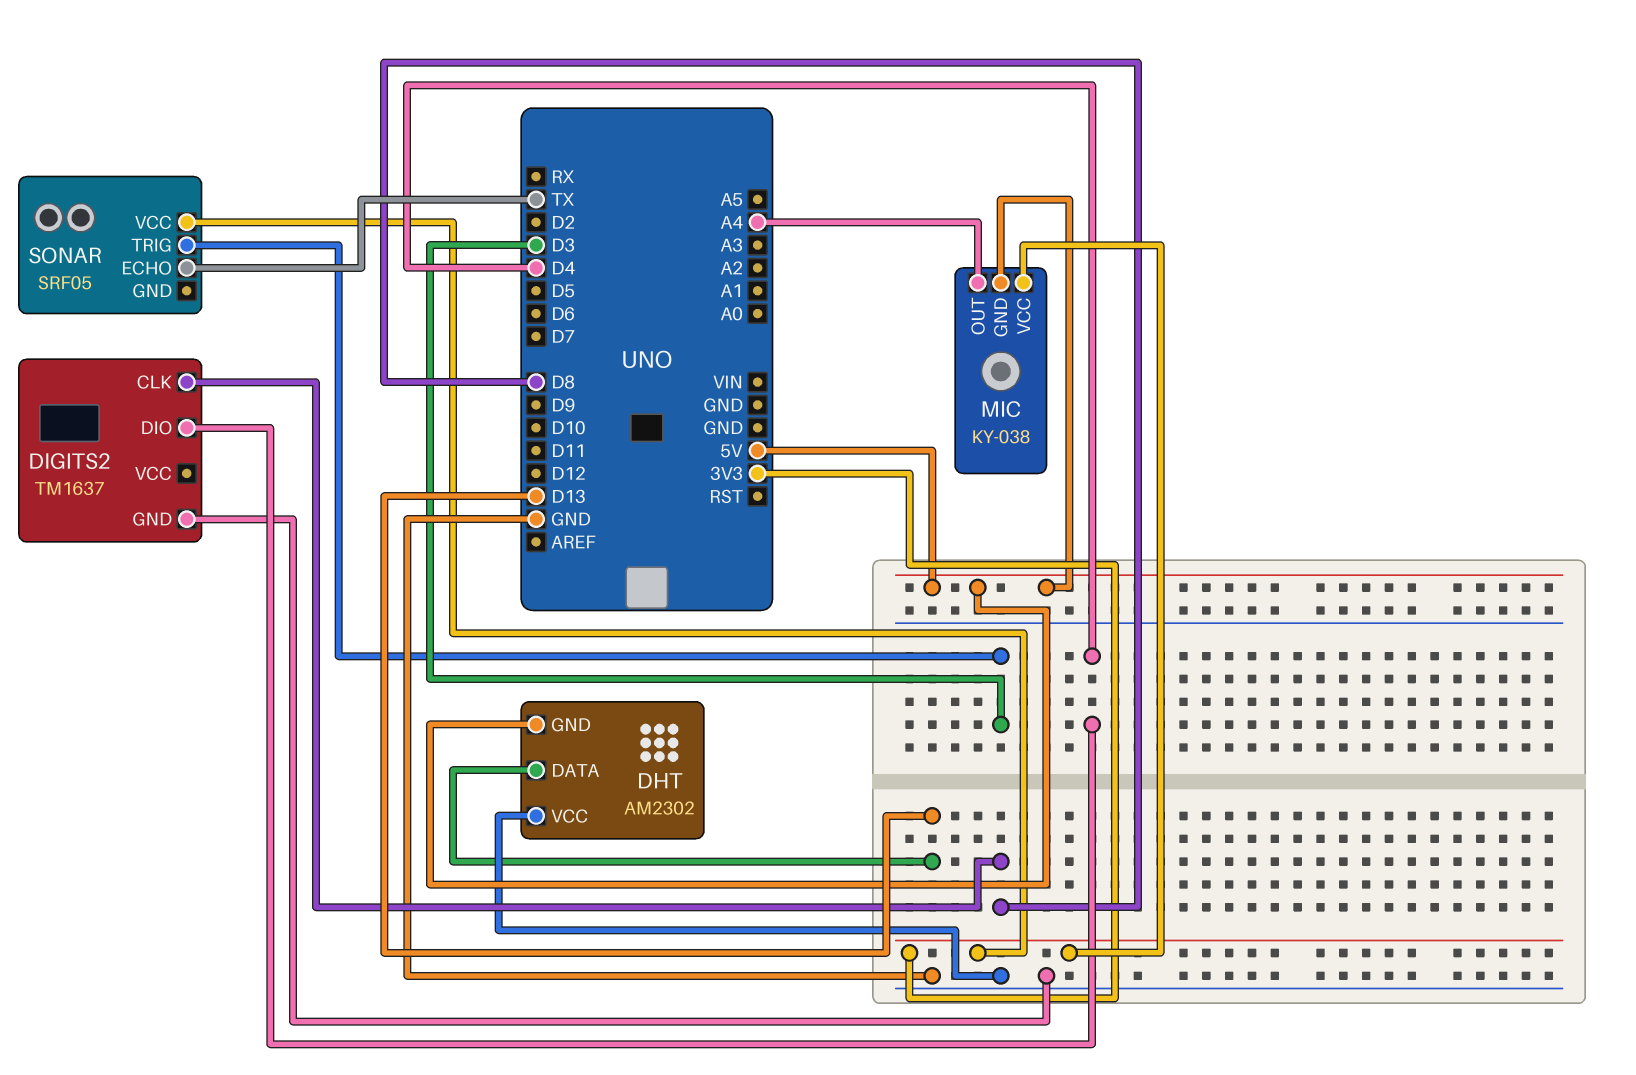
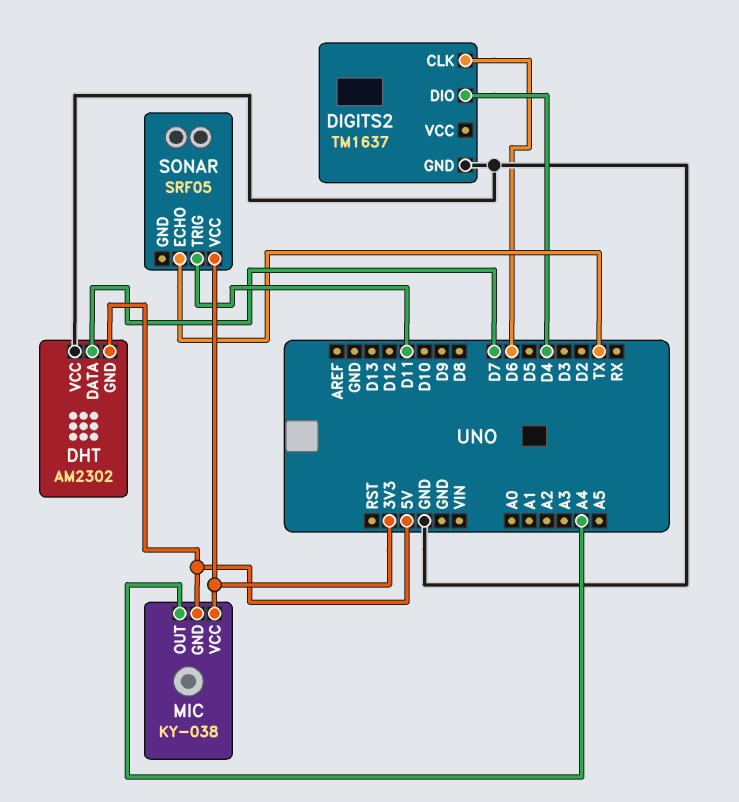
DHT pin DATA: D13 -> D7
DIGITS2 pin CLK: D8 -> D6
SONAR pin TRIG: D3 -> D11

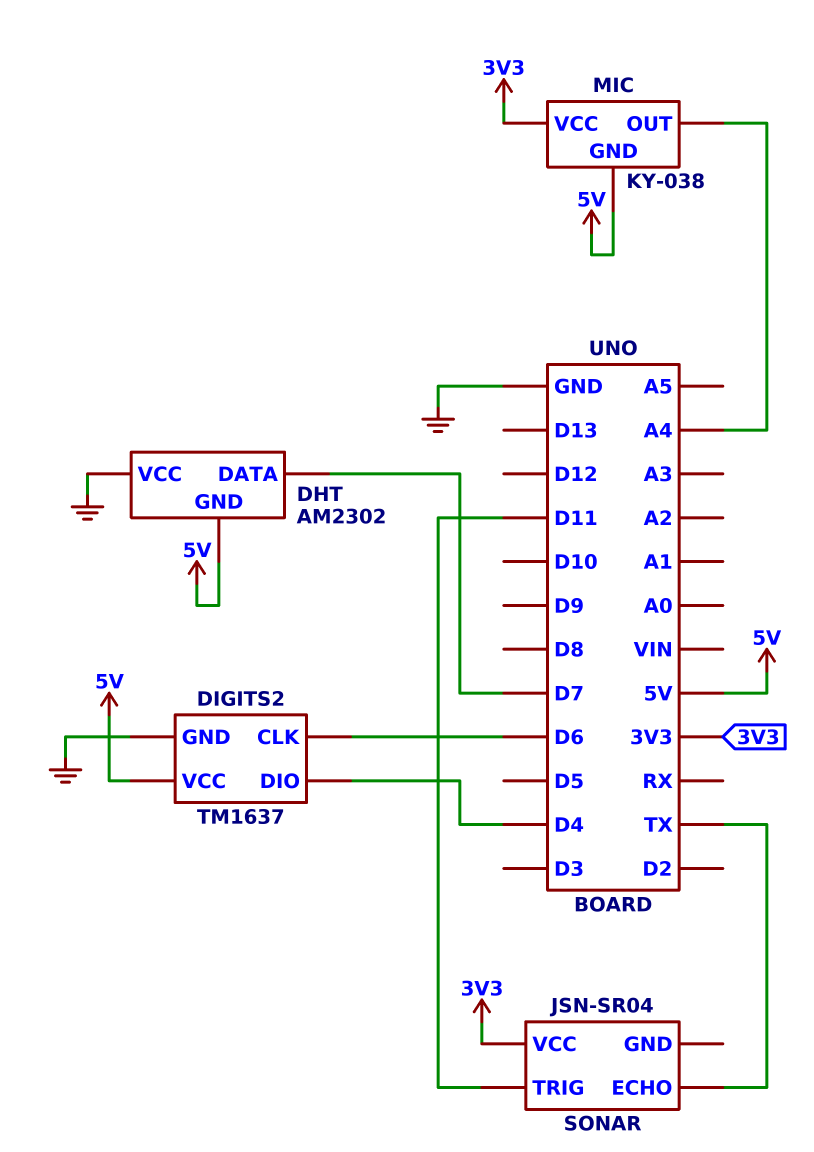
DIGITS2 pin VCC: none -> 5V
SONAR: SRF05 -> JSN-SR04

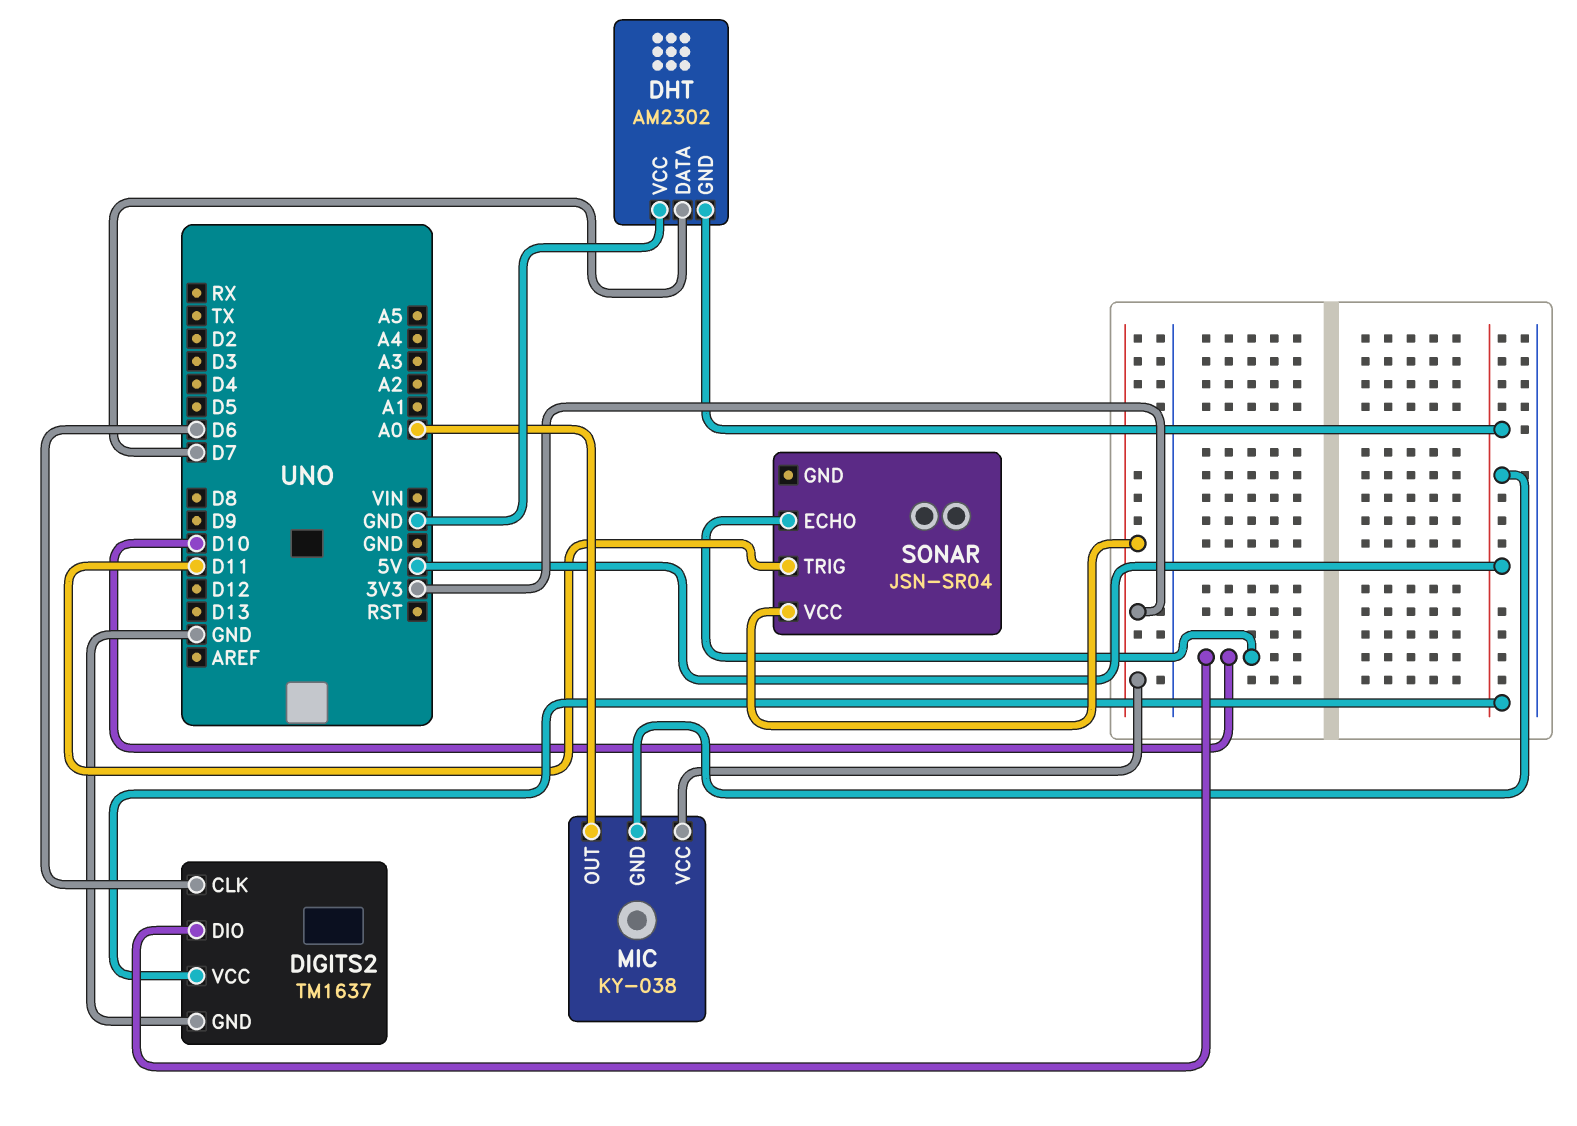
DIGITS2 pin DIO: D4 -> D10
MIC pin OUT: A4 -> A0
SONAR pin ECHO: TX -> D10

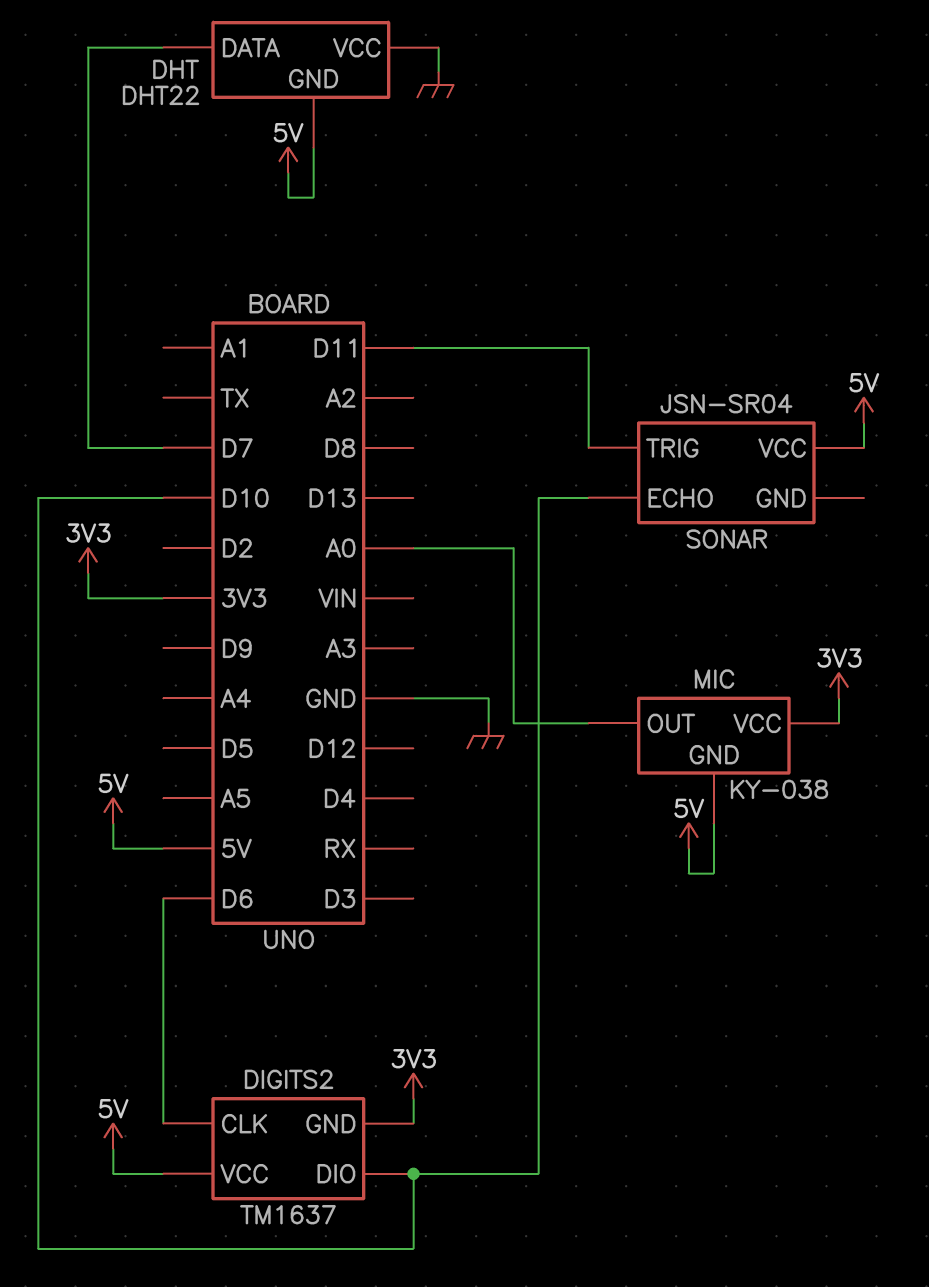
DHT: AM2302 -> DHT22
DIGITS2 pin GND: GND -> 3V3
SONAR pin VCC: 3V3 -> 5V

